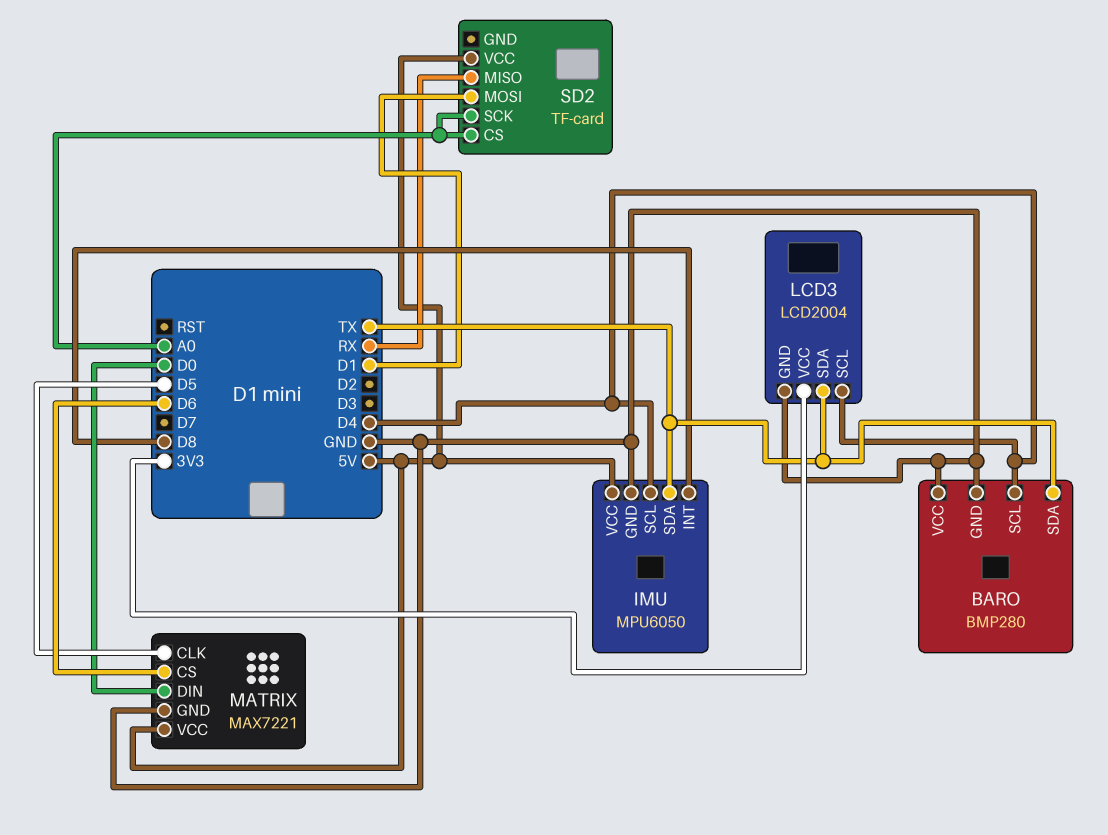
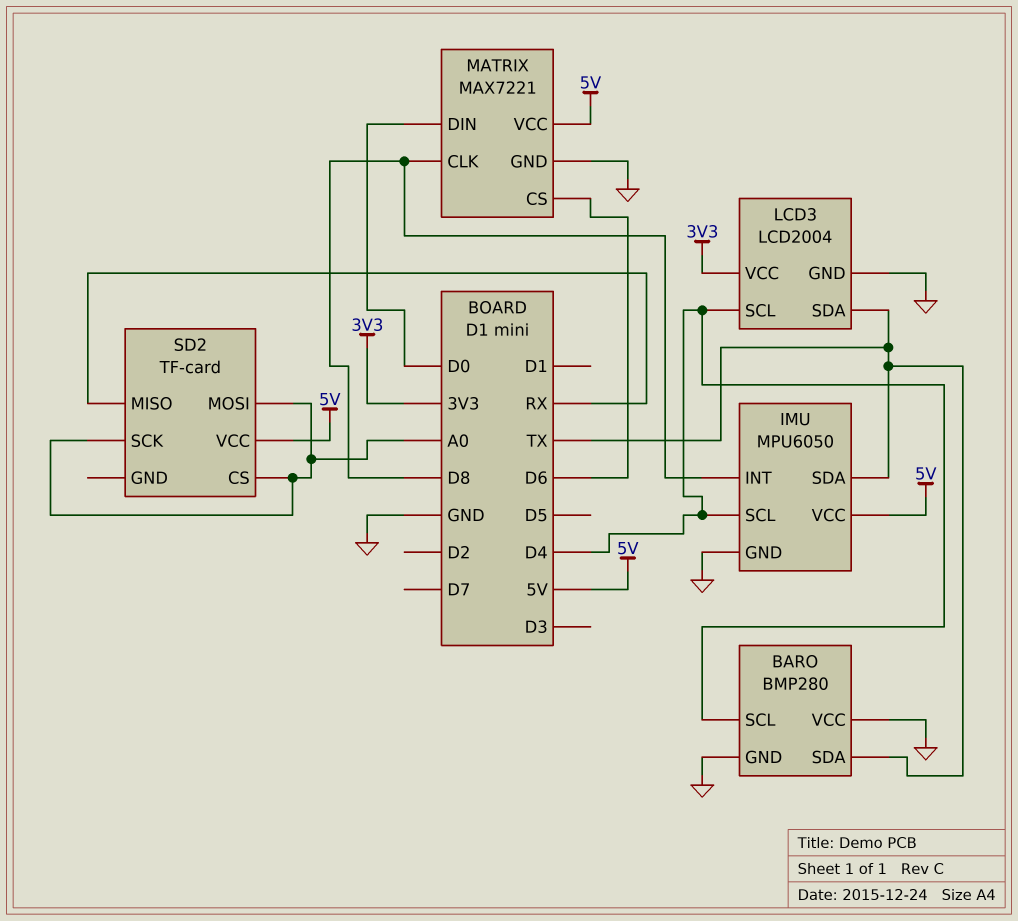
MATRIX pin CLK: D5 -> D8
SD2 pin MOSI: D1 -> A0

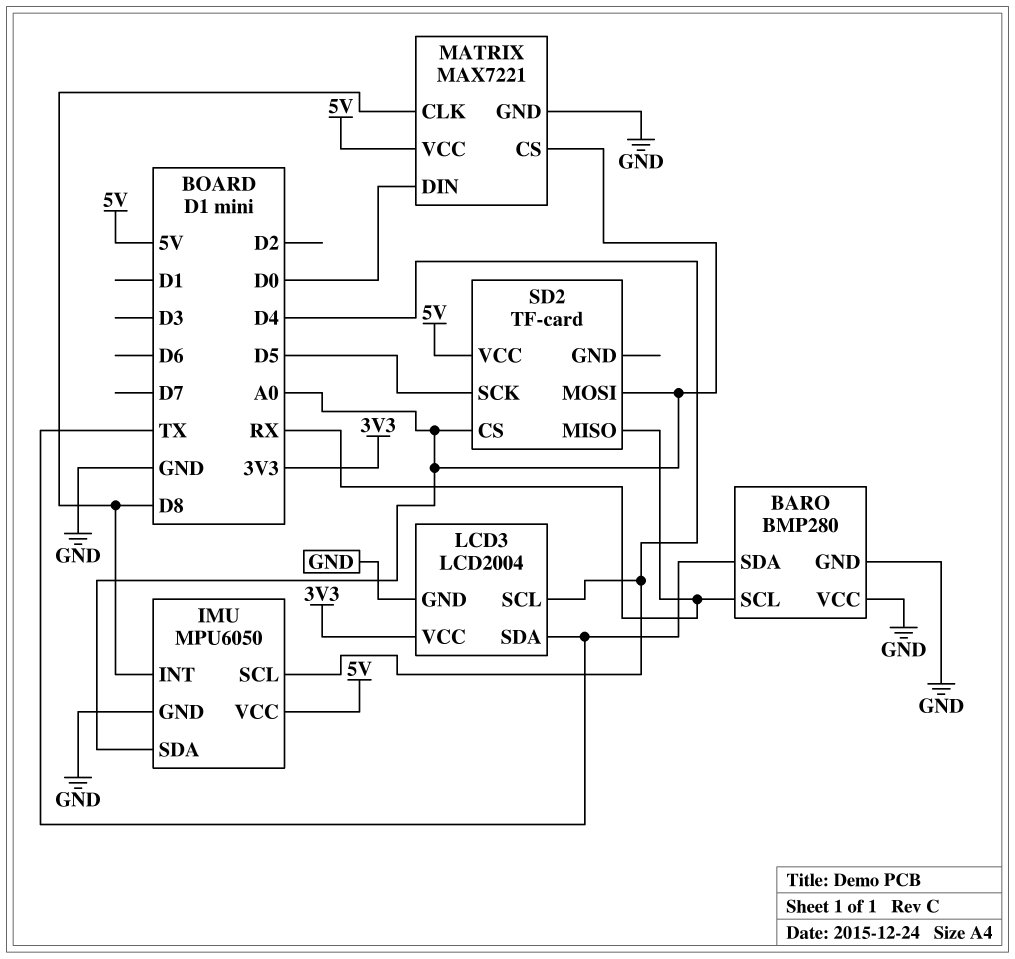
BARO pin SCL: D4 -> RX
IMU pin SDA: TX -> A0
MATRIX pin CS: D6 -> A0
SD2 pin SCK: A0 -> D5

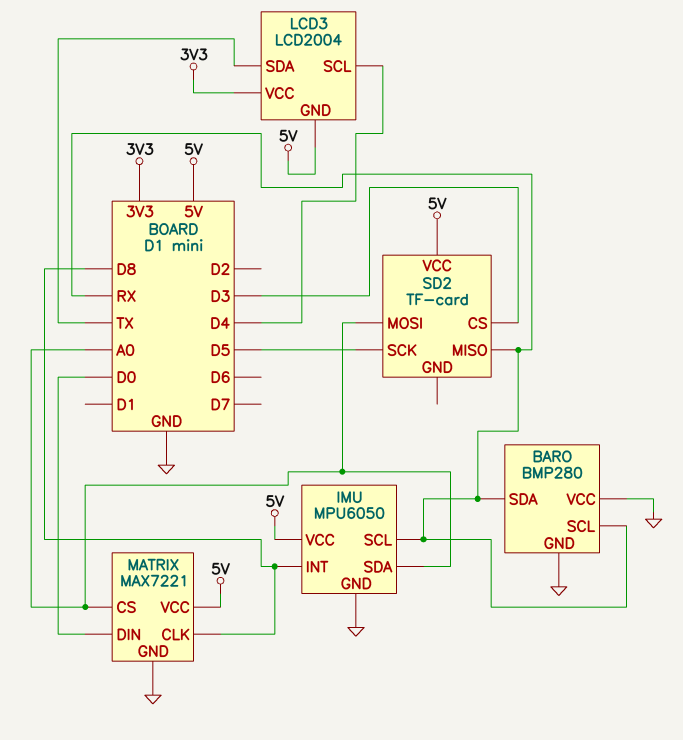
BARO pin SDA: TX -> RX
IMU pin SCL: D4 -> RX
LCD3 pin GND: GND -> 5V
SD2 pin CS: A0 -> D3

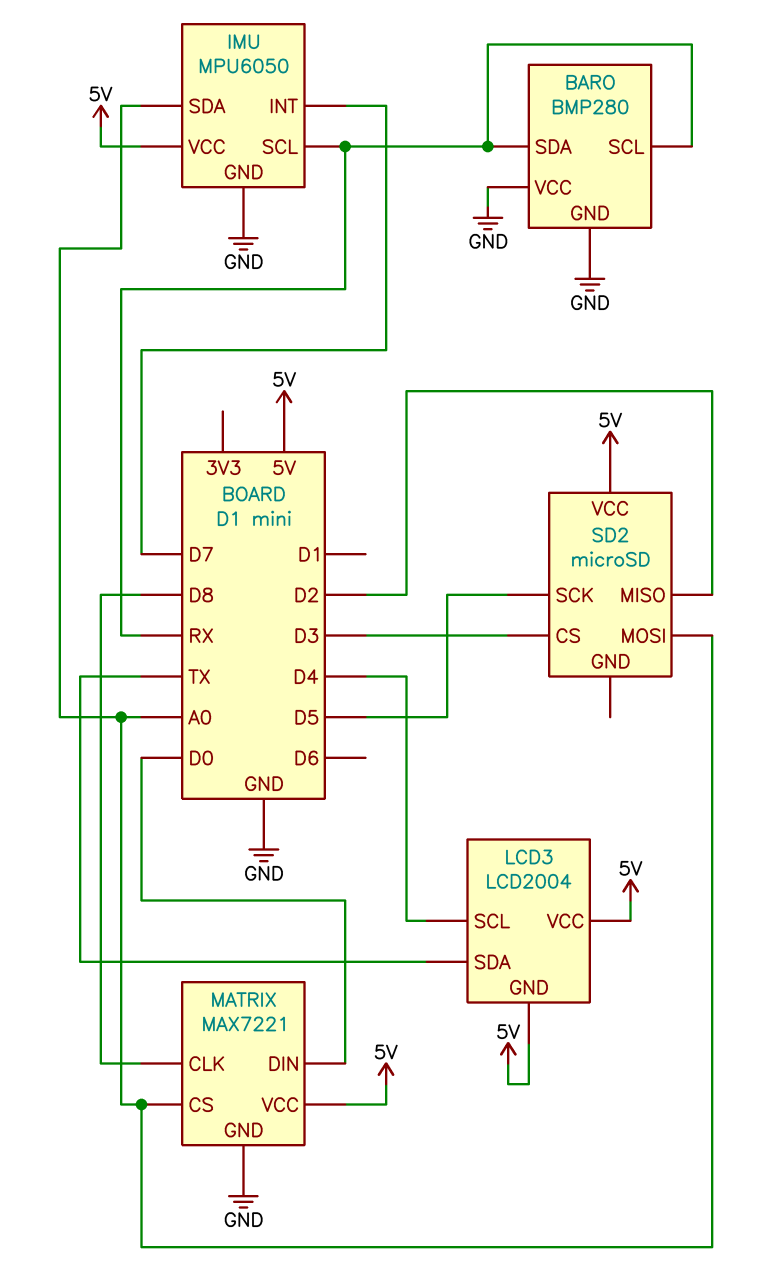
IMU pin INT: D8 -> D7
LCD3 pin VCC: 3V3 -> 5V
SD2: TF-card -> microSD
SD2 pin MISO: RX -> D2

